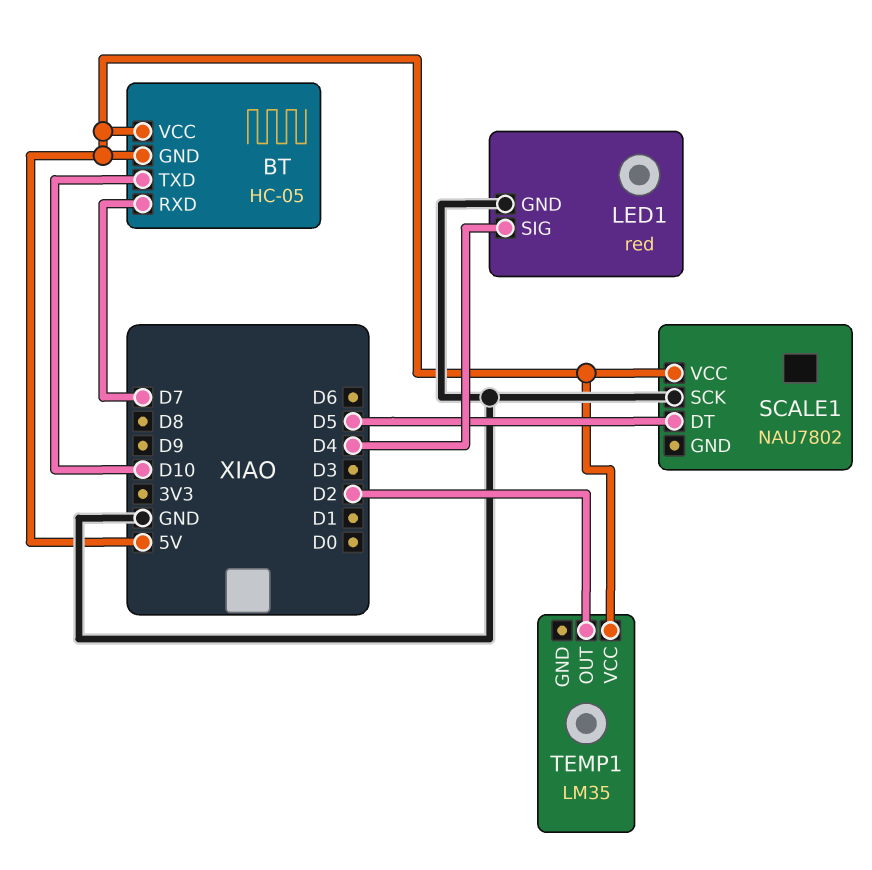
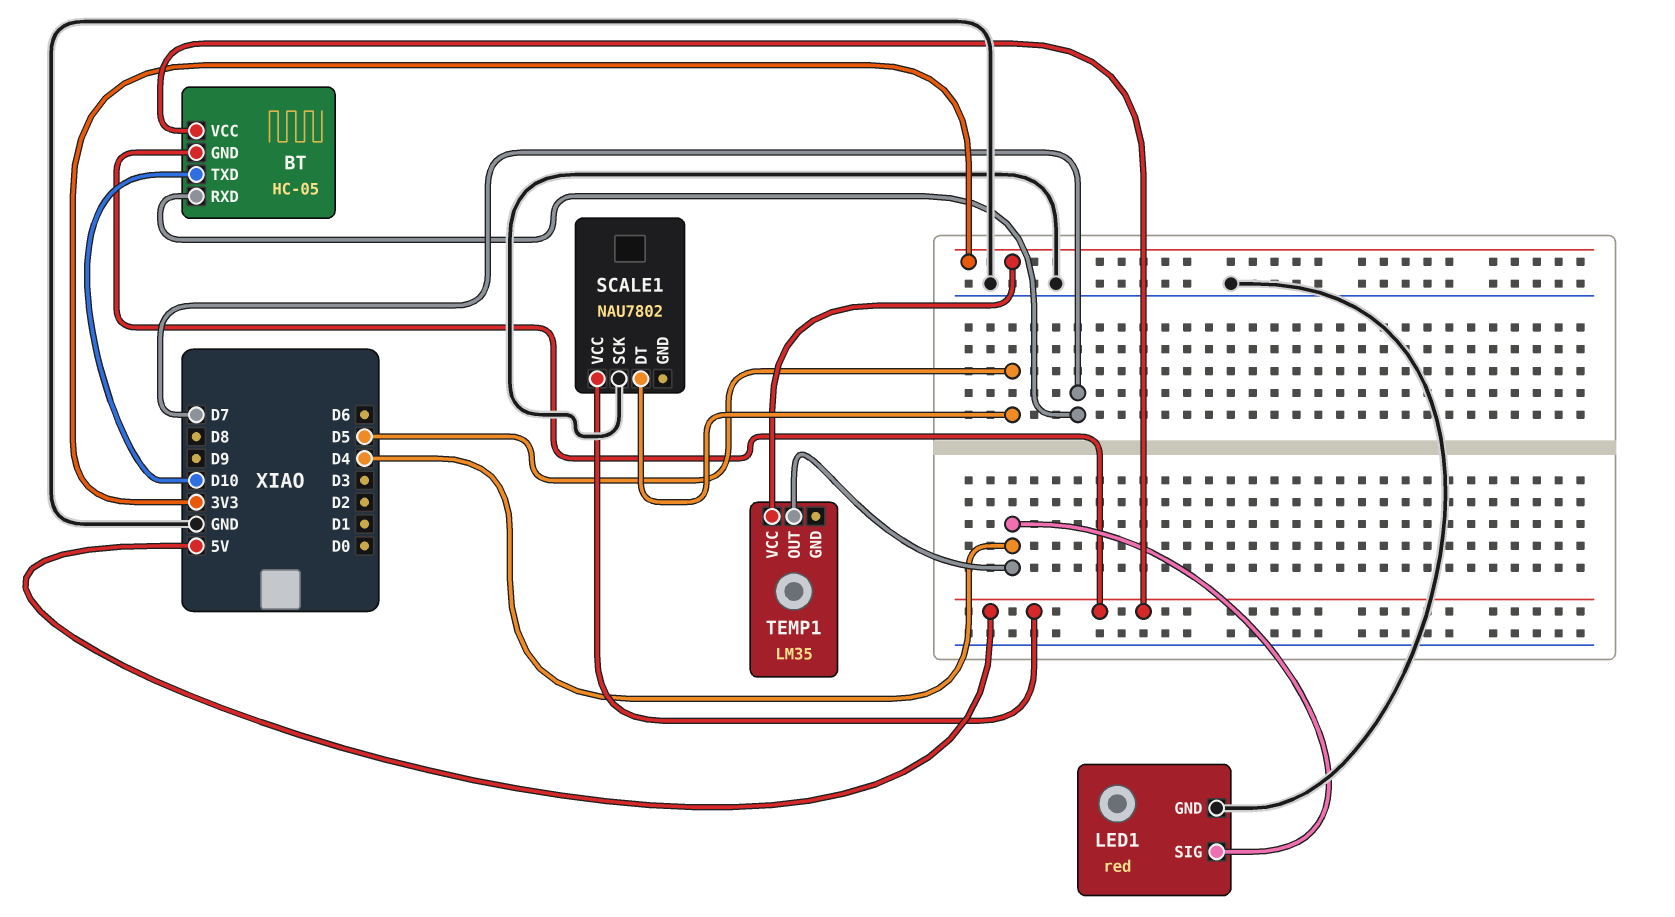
TEMP1 pin OUT: D2 -> D4
TEMP1 pin VCC: 5V -> 3V3

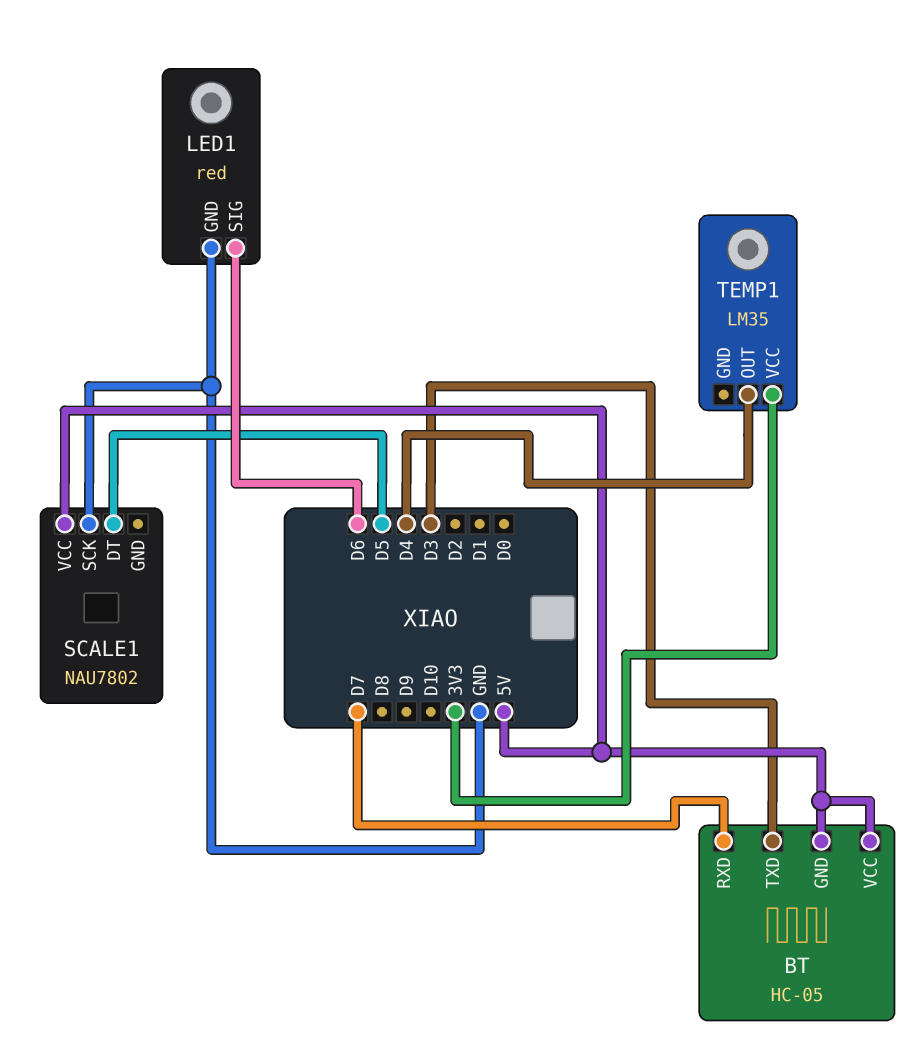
BT pin TXD: D10 -> D3
LED1 pin SIG: D4 -> D6

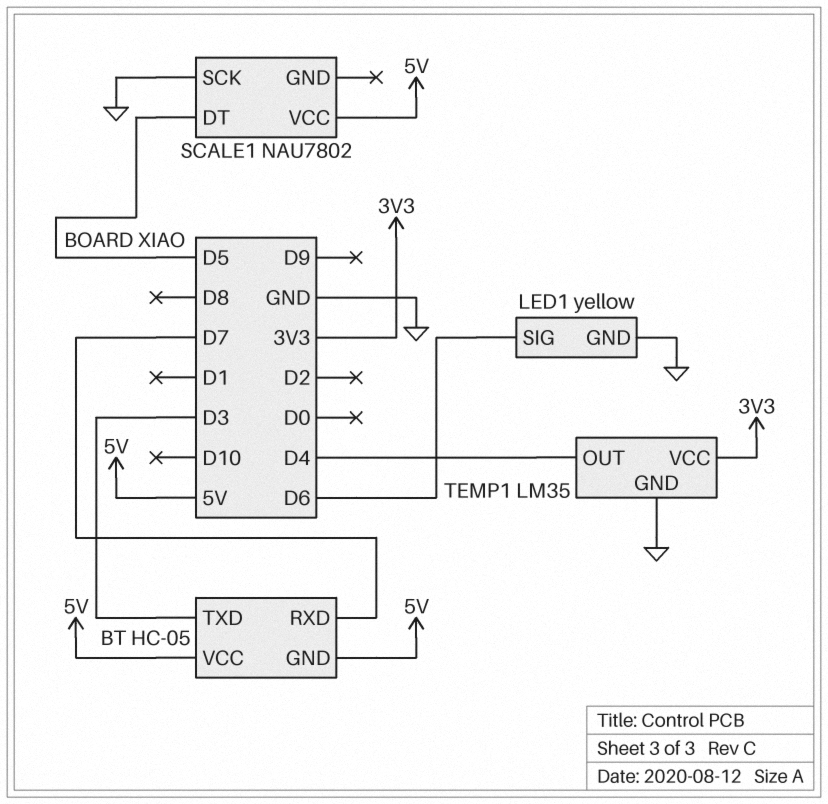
LED1: red -> yellow
TEMP1 pin GND: none -> GND

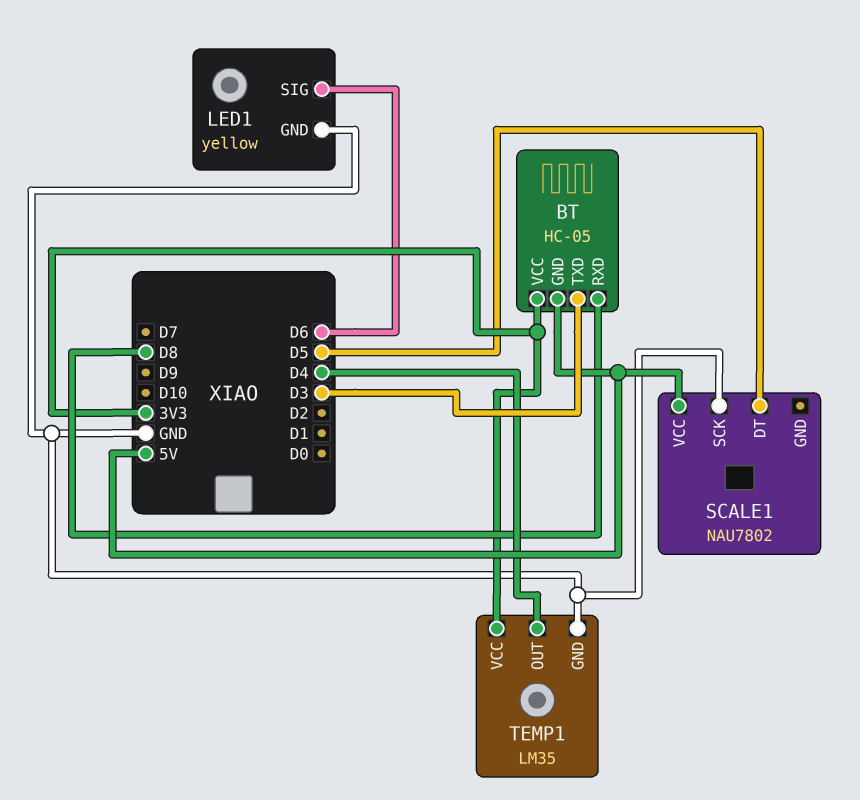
BT pin RXD: D7 -> D8
BT pin VCC: 5V -> 3V3

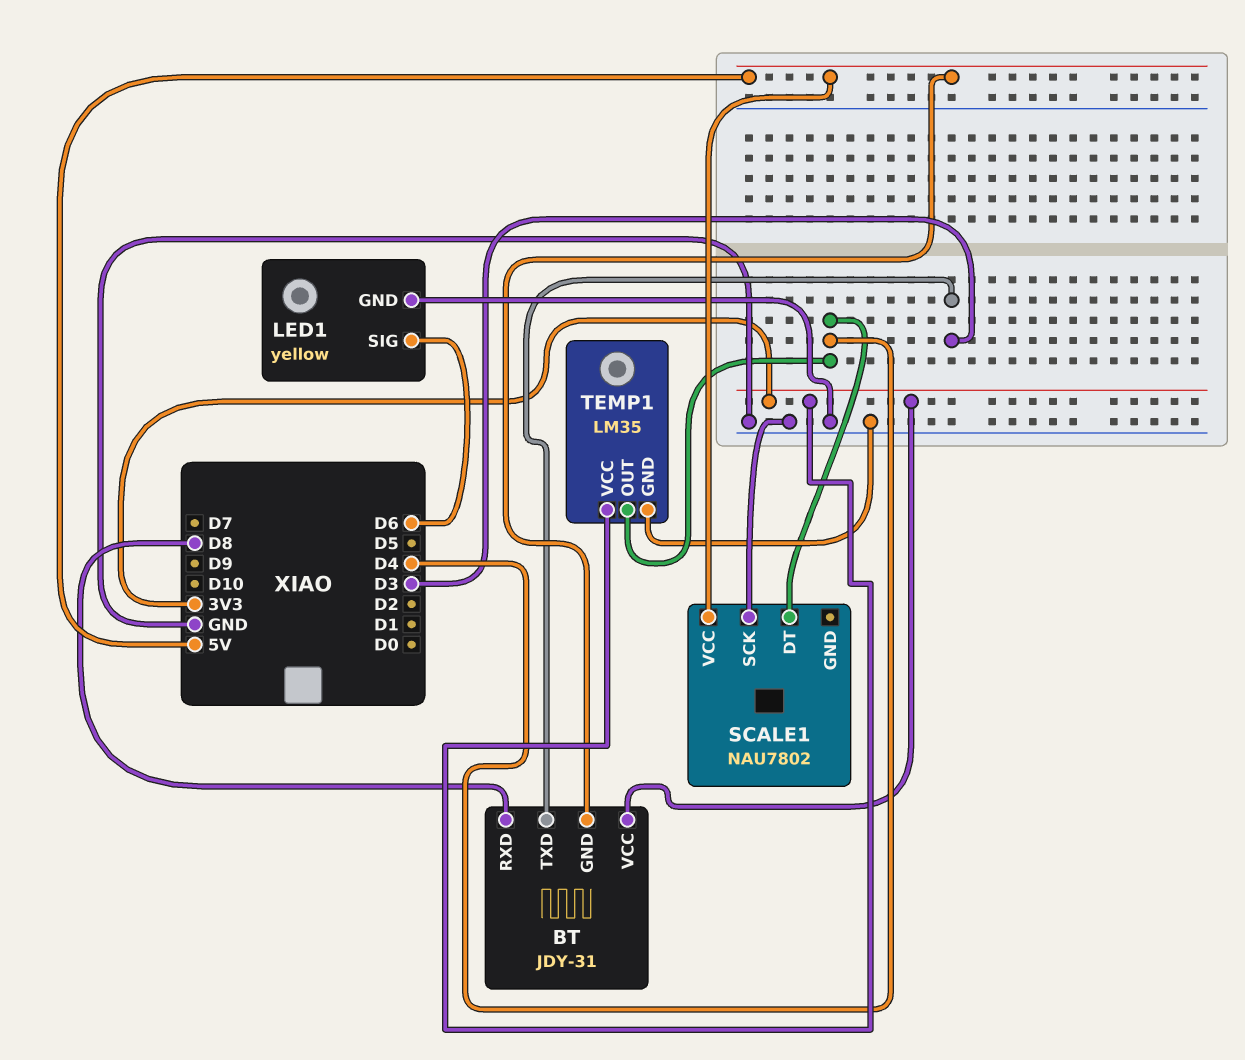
BT: HC-05 -> JDY-31
SCALE1 pin DT: D5 -> D4

